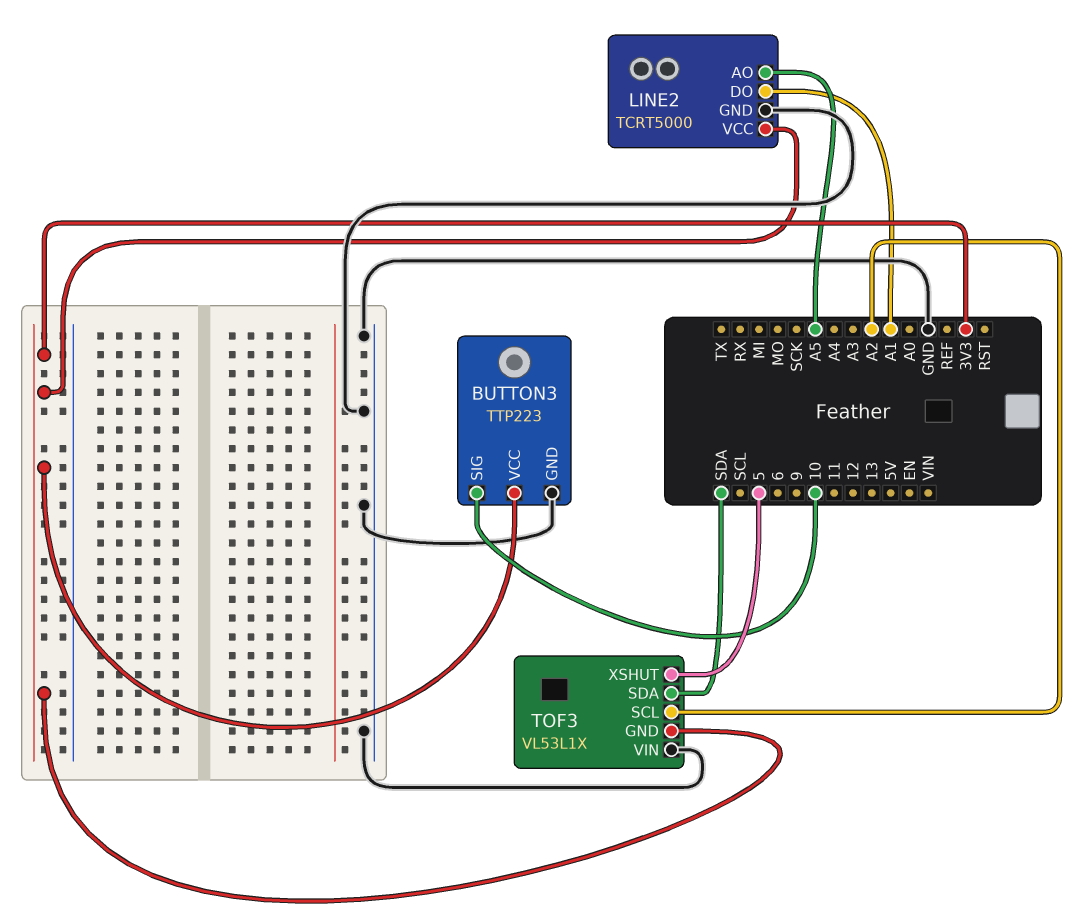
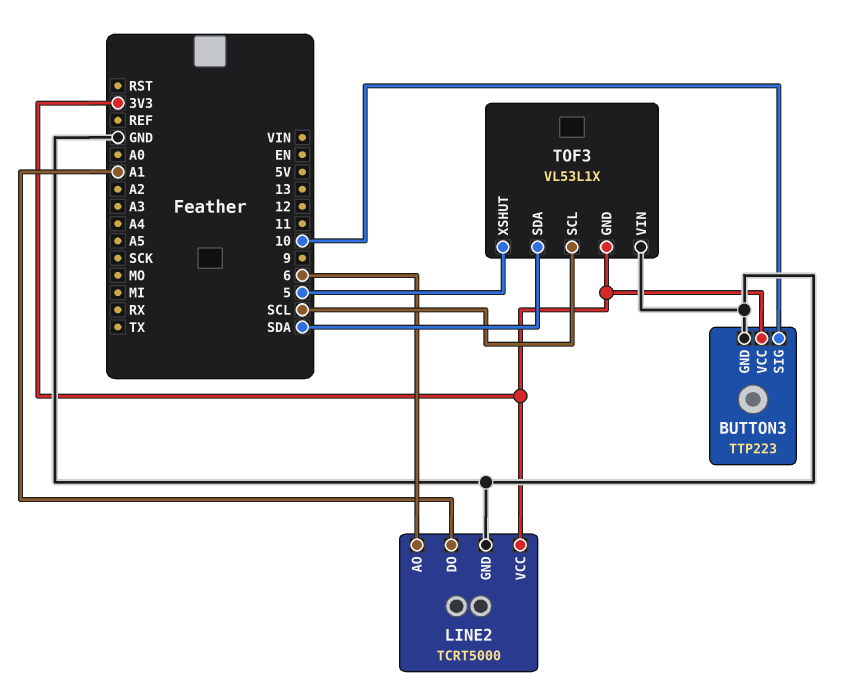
LINE2 pin AO: A5 -> 6
TOF3 pin SCL: A2 -> SCL

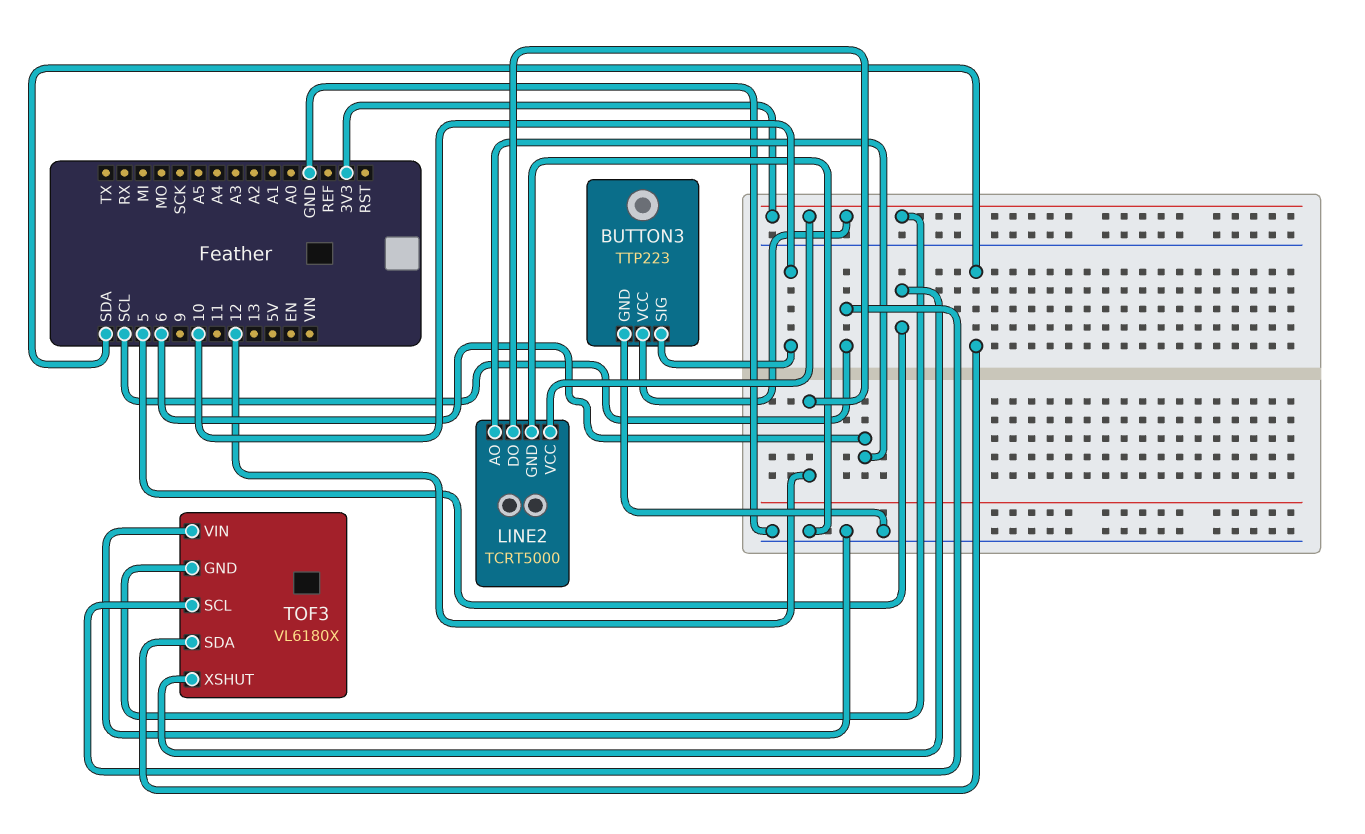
LINE2 pin DO: A1 -> 12
TOF3: VL53L1X -> VL6180X

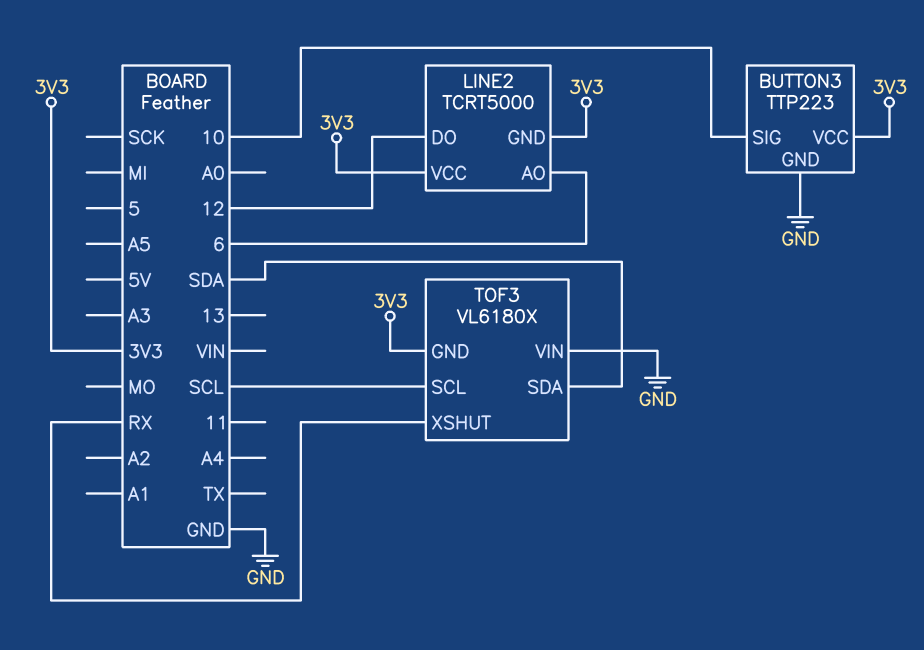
LINE2 pin GND: GND -> 3V3
TOF3 pin XSHUT: 5 -> RX

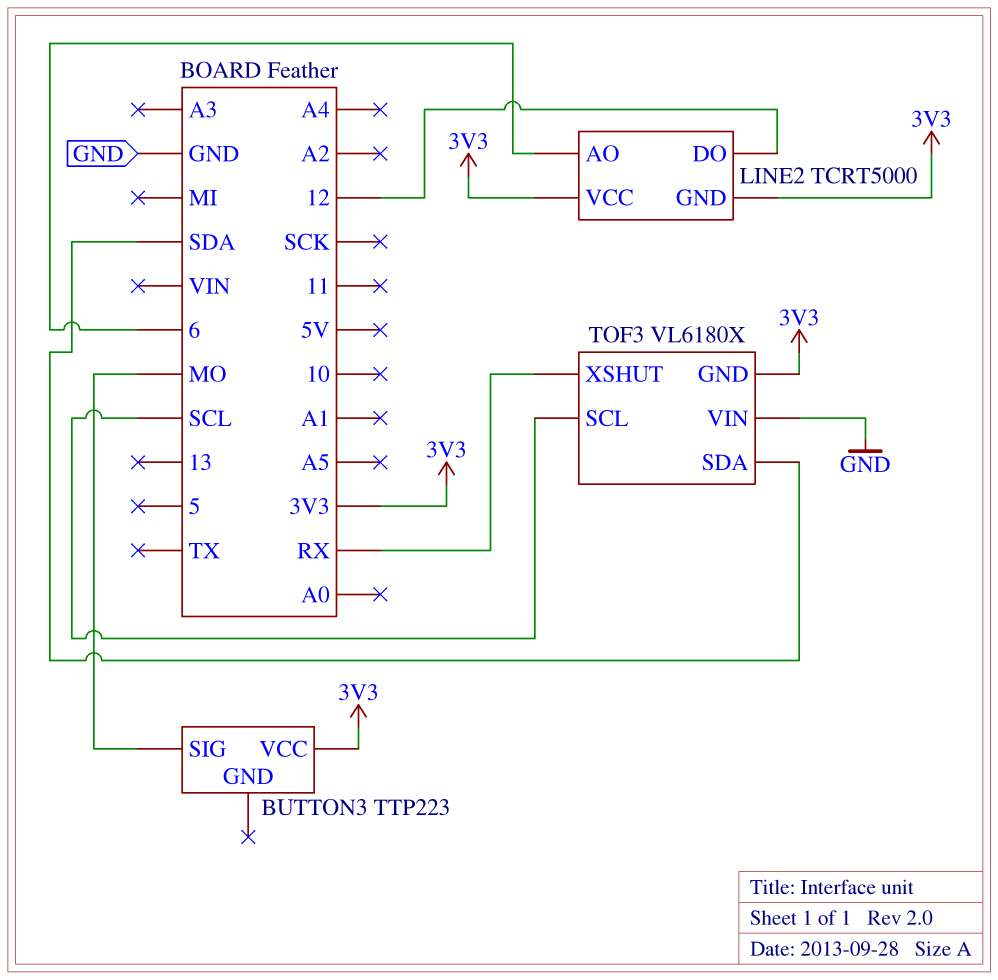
BUTTON3 pin GND: GND -> none
BUTTON3 pin SIG: 10 -> MO

